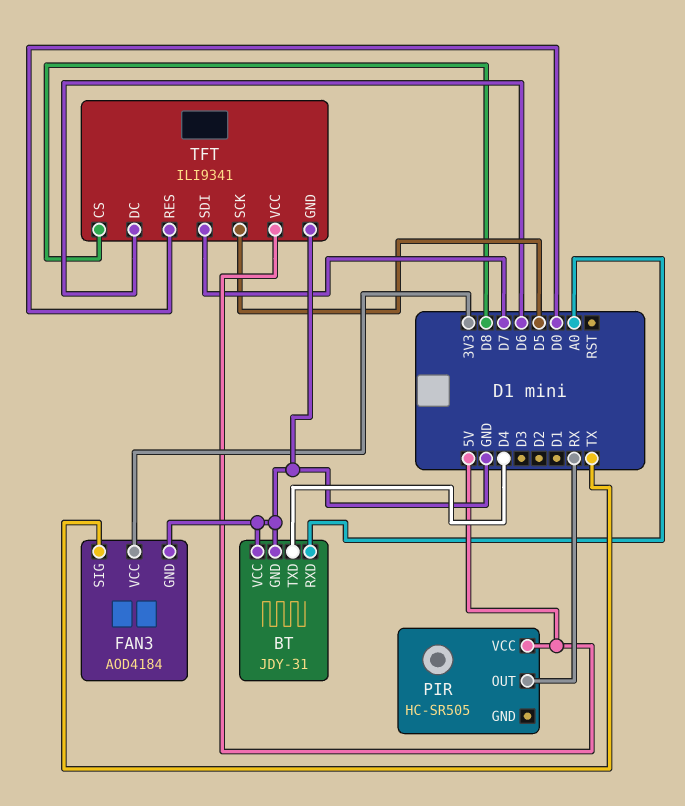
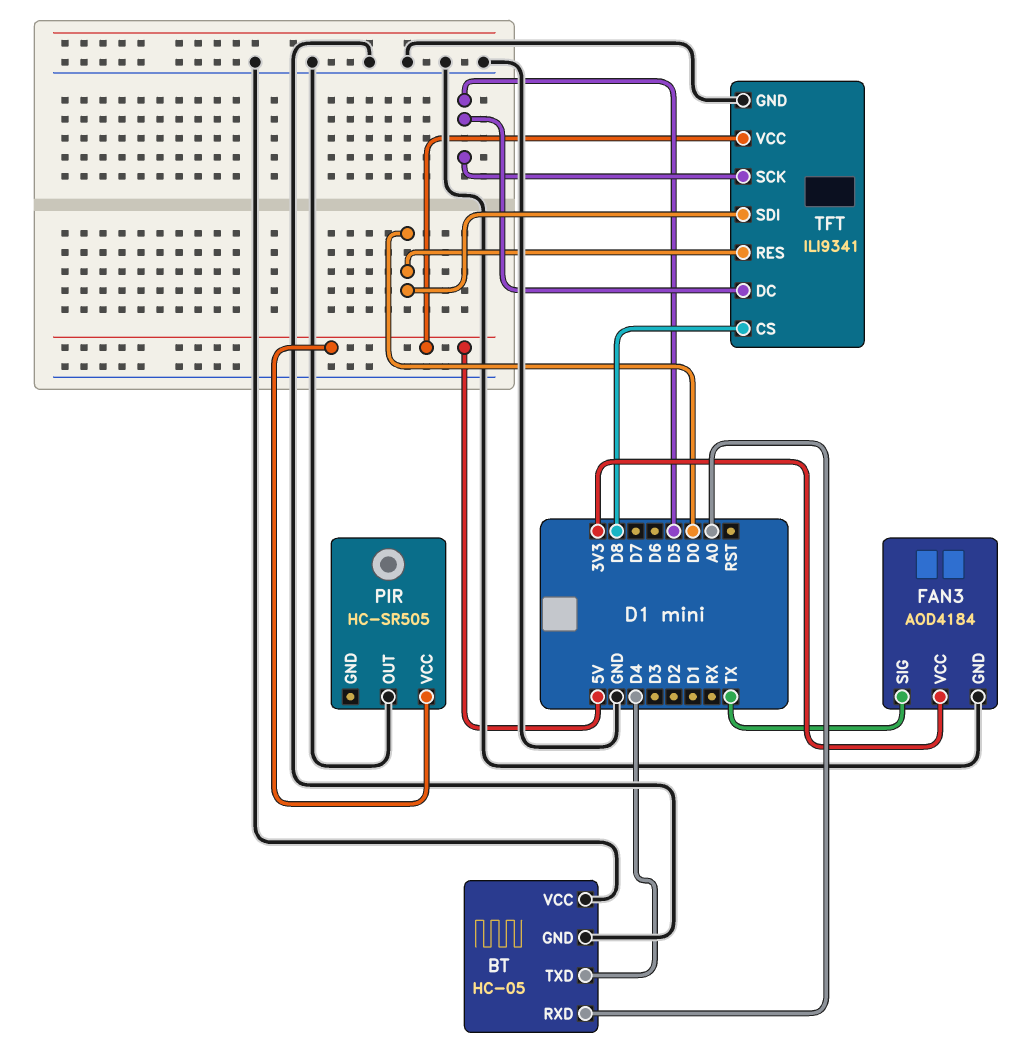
BT: JDY-31 -> HC-05
PIR pin OUT: RX -> GND
TFT pin DC: D6 -> D5
TFT pin SDI: D7 -> D0

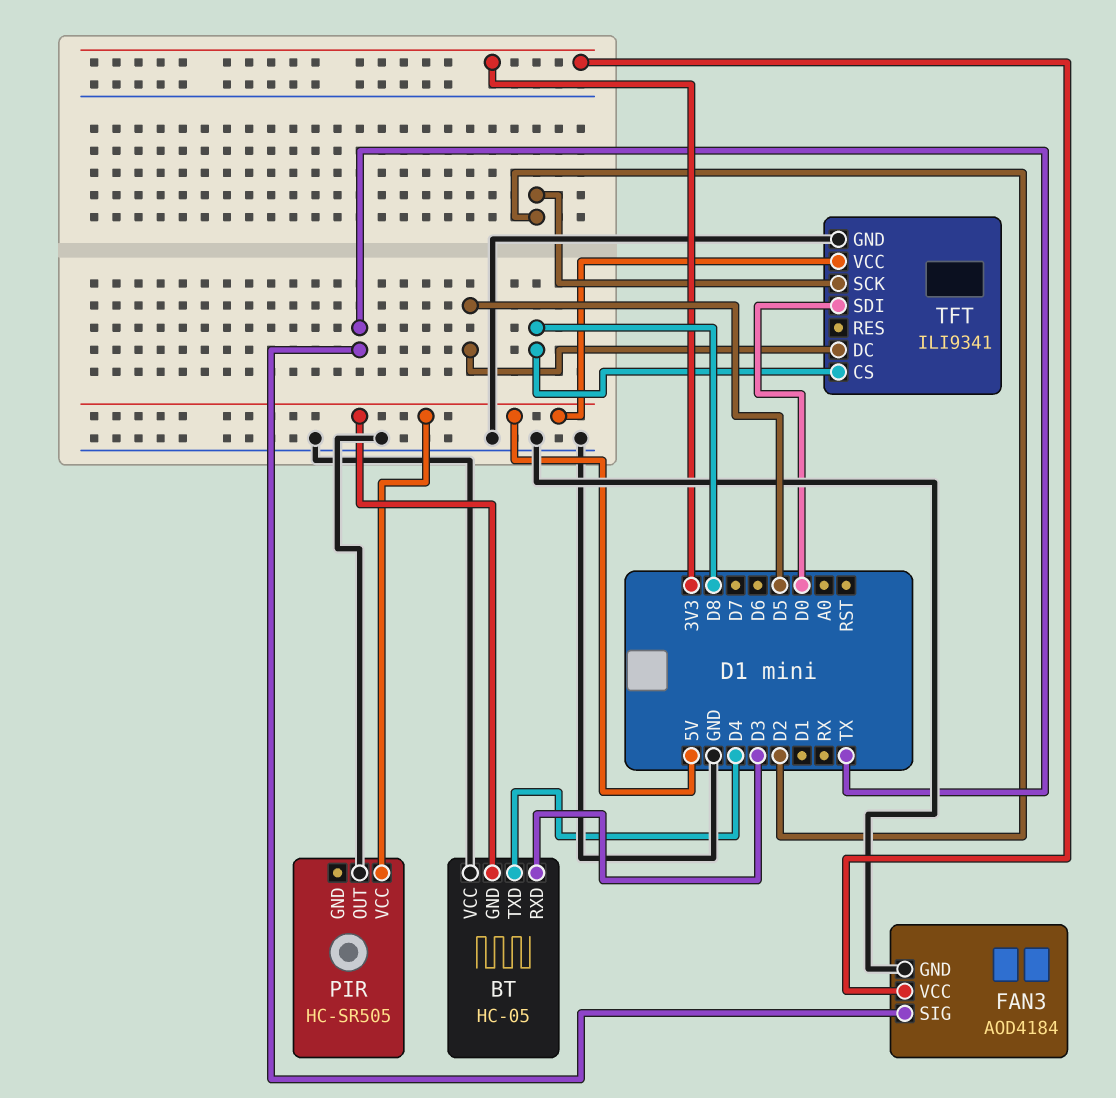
BT pin GND: GND -> 5V
BT pin RXD: A0 -> D3
TFT pin RES: D0 -> none
TFT pin SCK: D5 -> D2

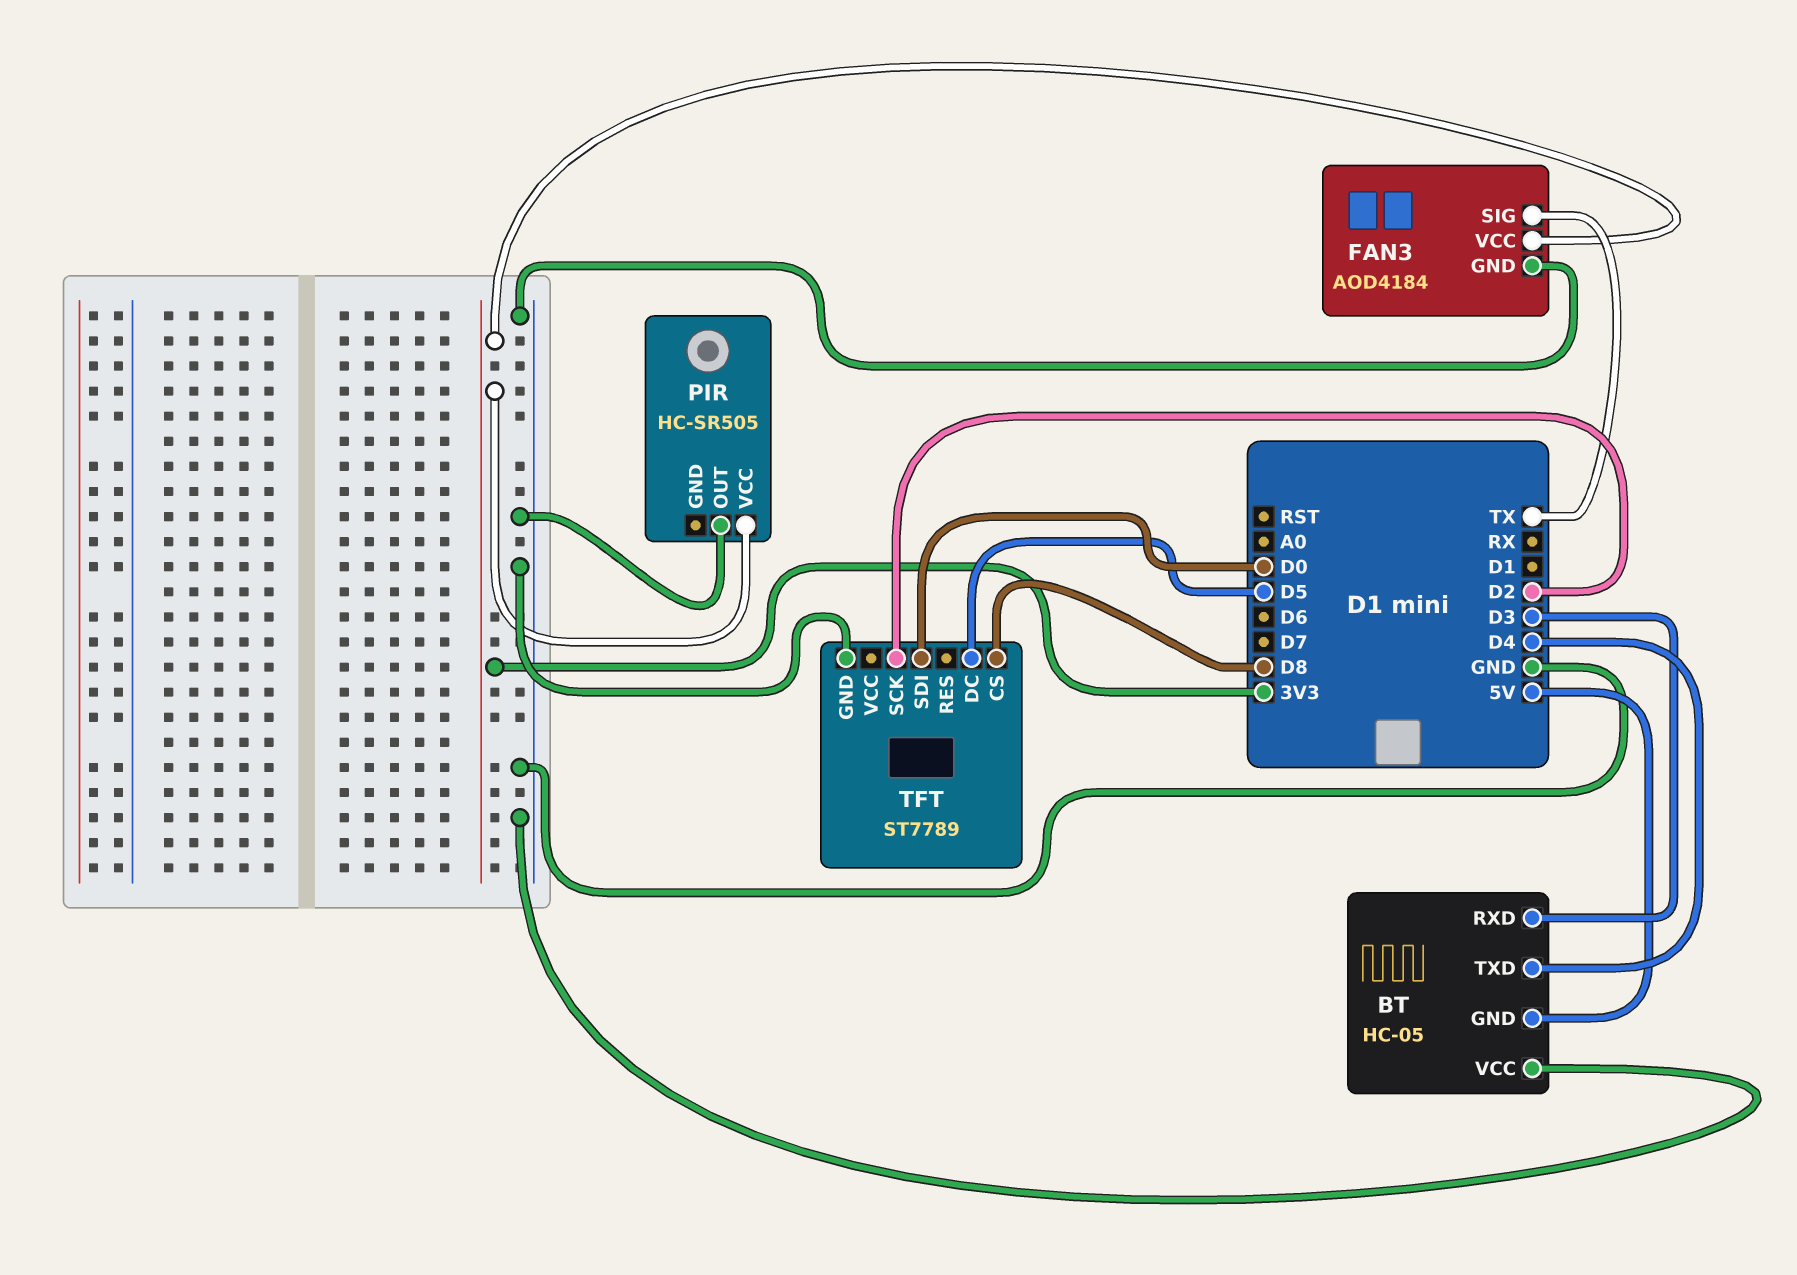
PIR pin VCC: 5V -> 3V3
TFT: ILI9341 -> ST7789
TFT pin VCC: 5V -> none

